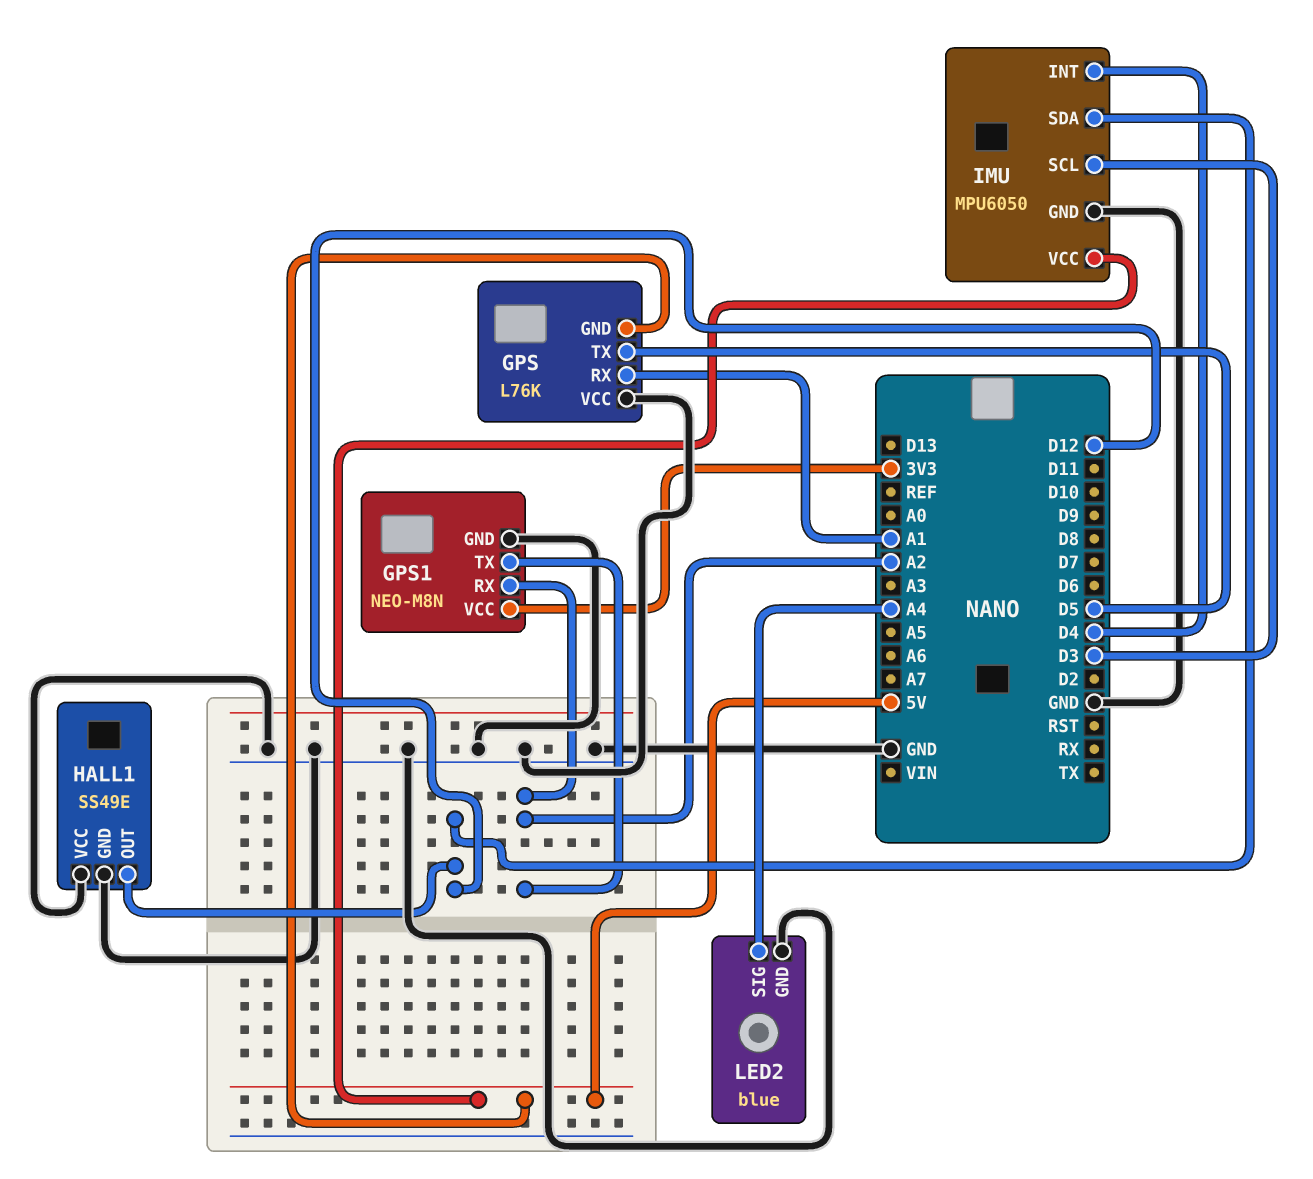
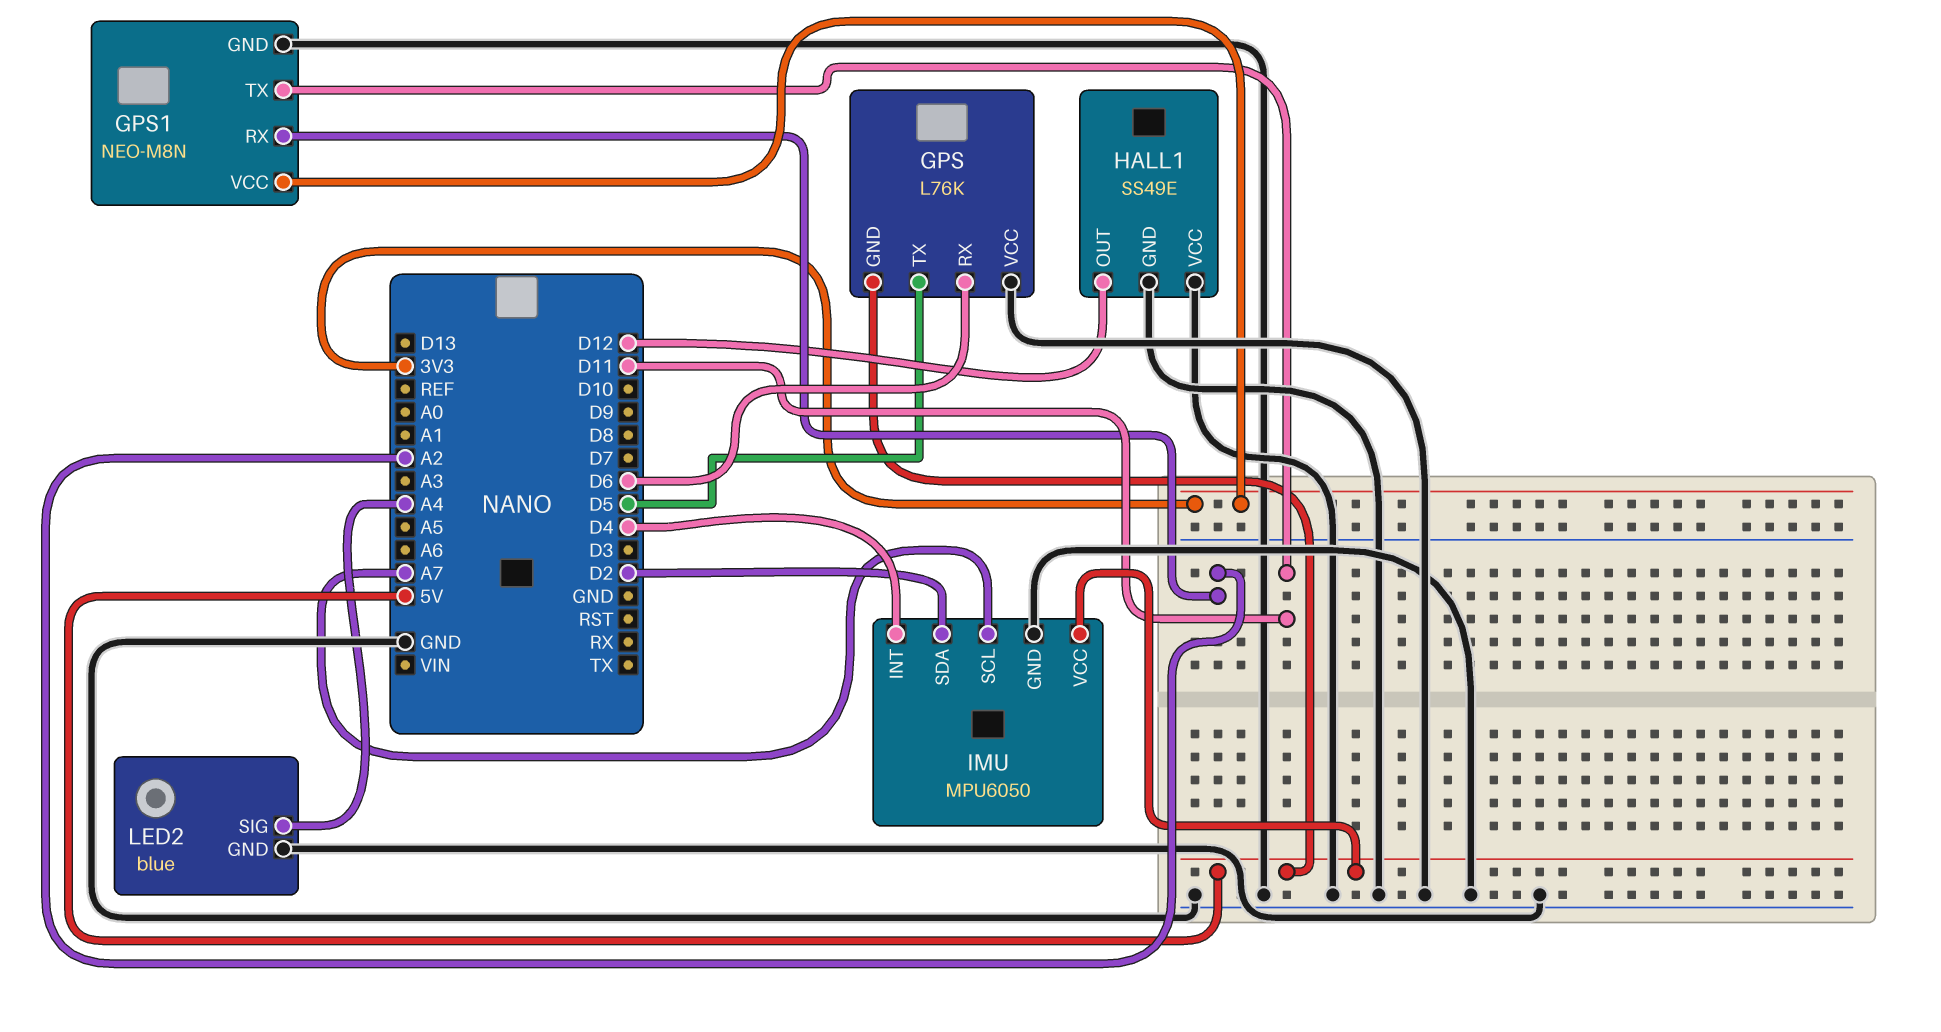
GPS pin RX: A1 -> D6
GPS1 pin TX: A2 -> D11
IMU pin SCL: D3 -> A7
IMU pin SDA: D12 -> D2

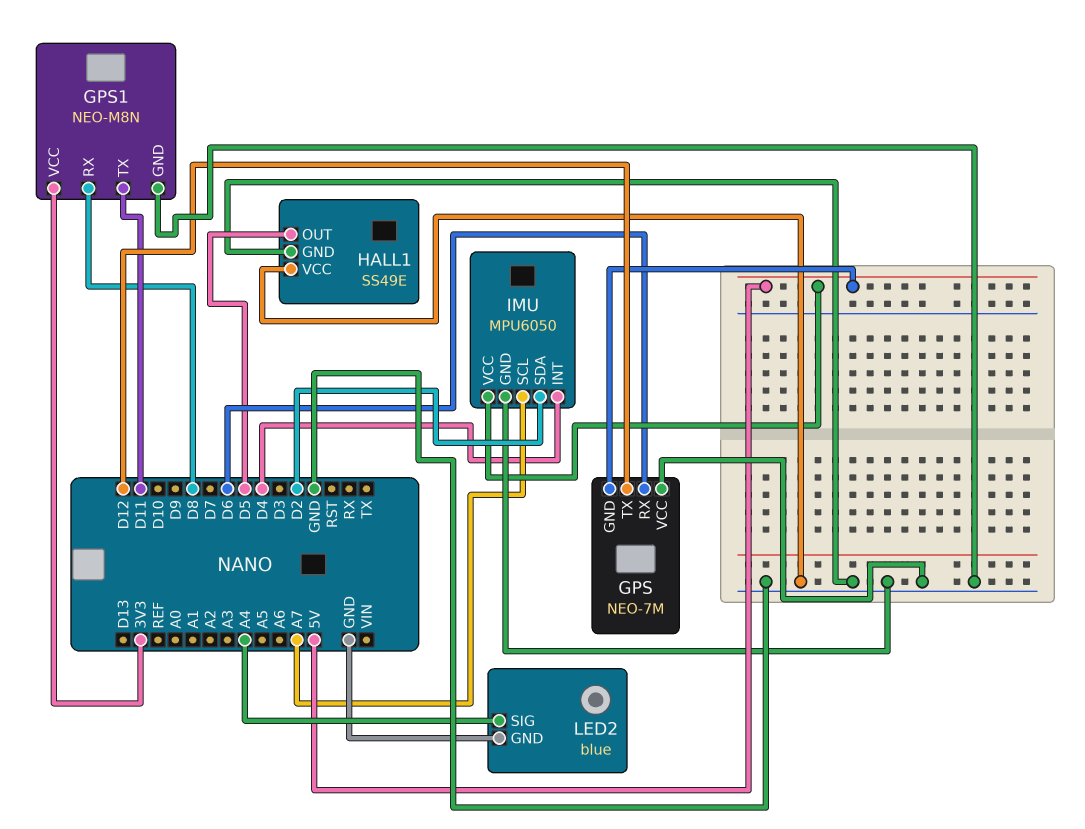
GPS: L76K -> NEO-7M
GPS pin TX: D5 -> D12
GPS1 pin RX: A2 -> D8
HALL1 pin OUT: D12 -> D5

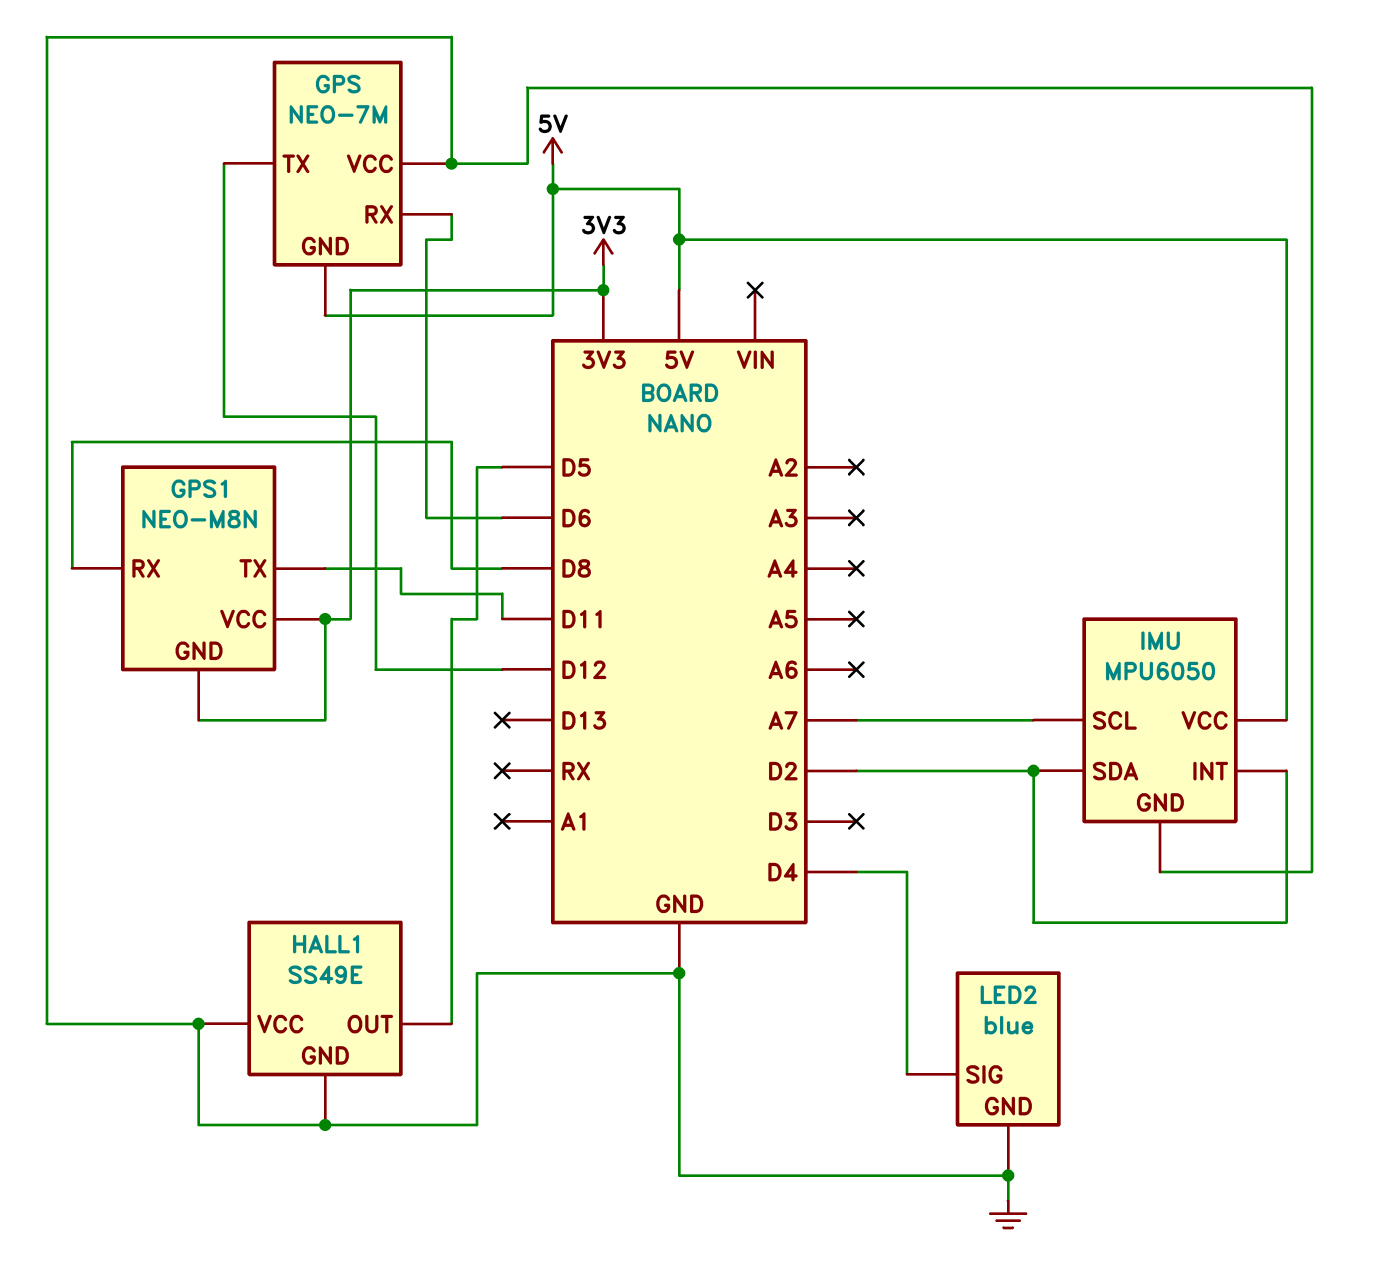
GPS1 pin GND: GND -> 3V3
IMU pin INT: D4 -> D2
LED2 pin SIG: A4 -> D4

